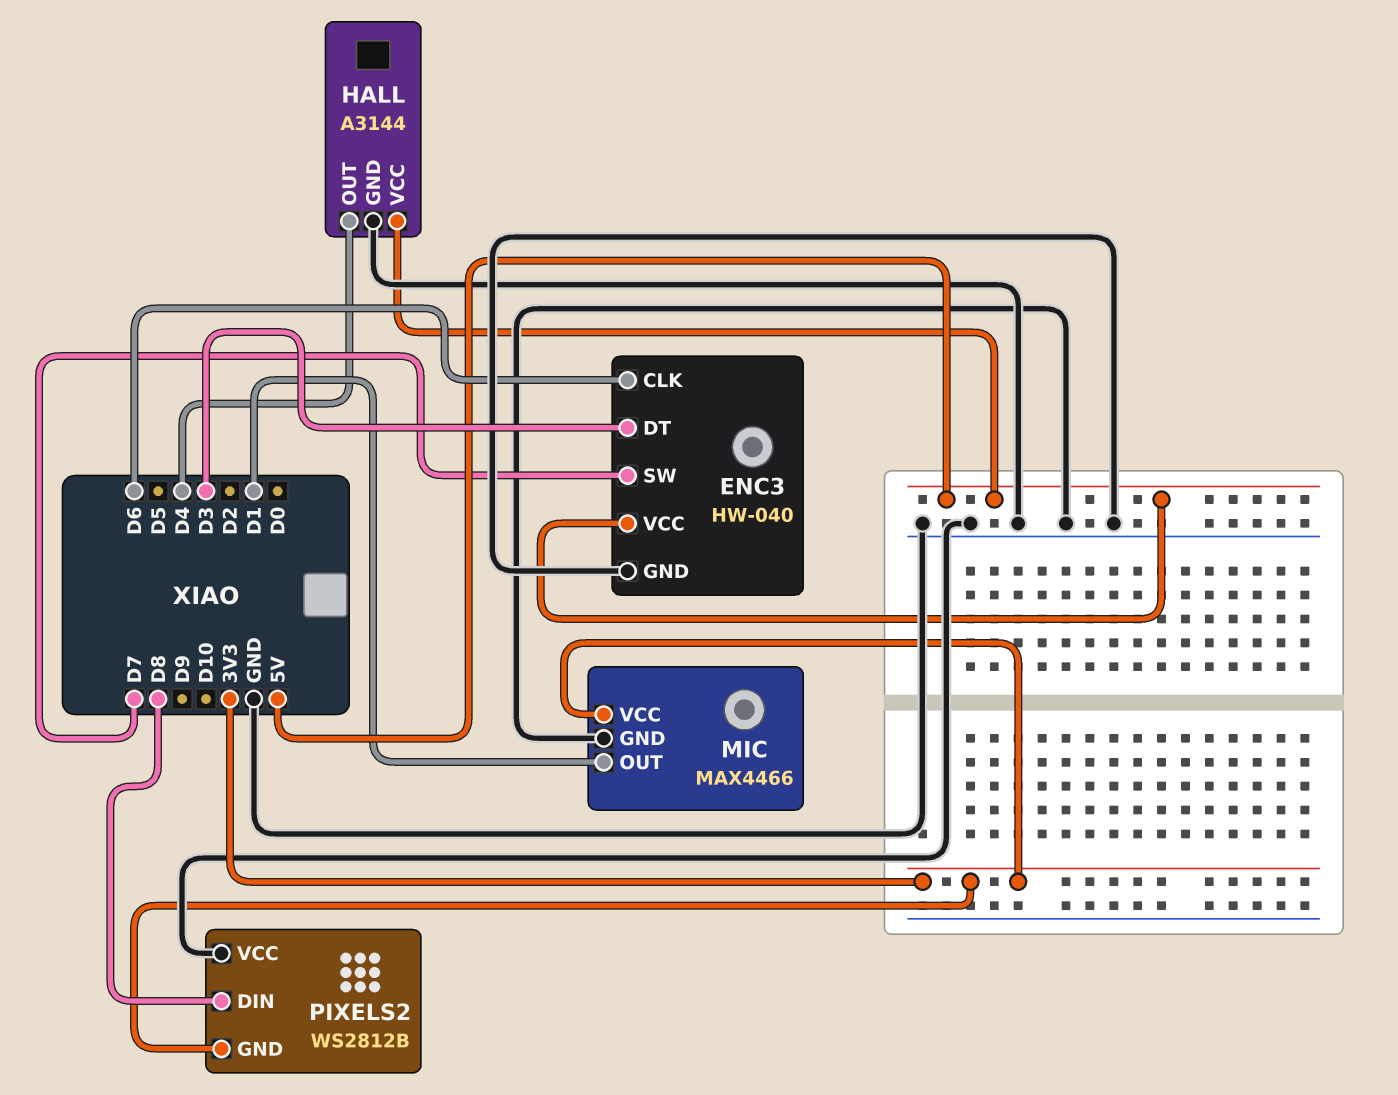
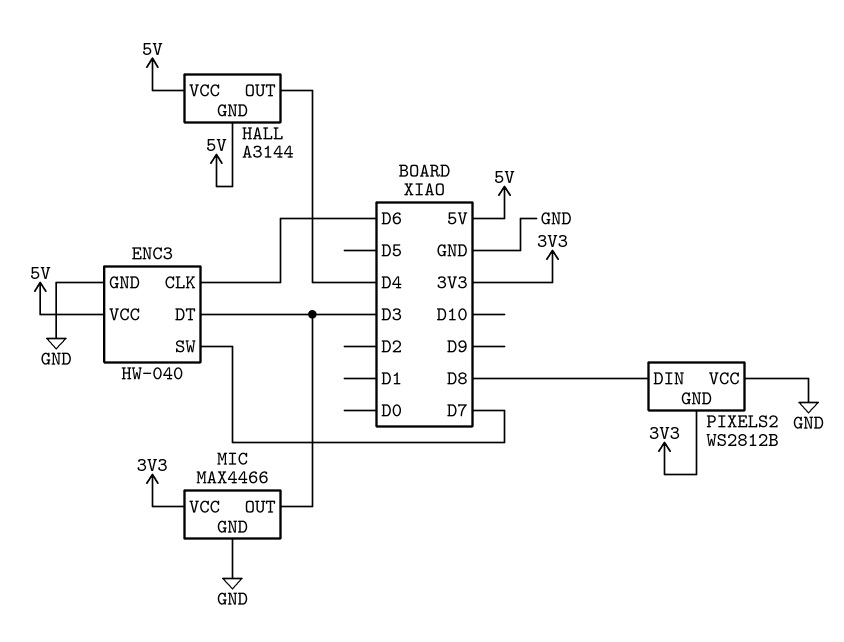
HALL pin GND: GND -> 5V
MIC pin OUT: D1 -> D3

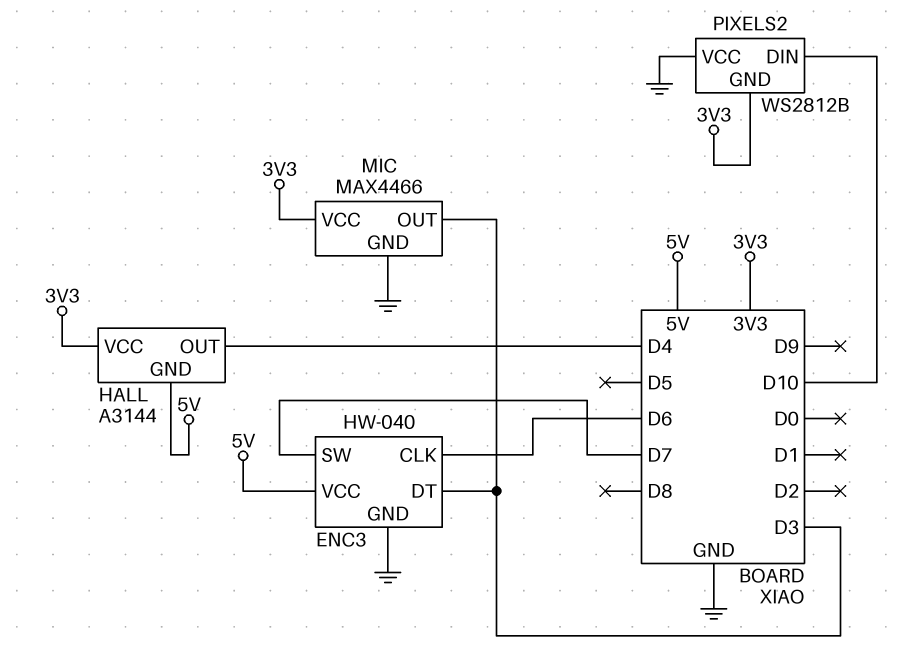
HALL pin VCC: 5V -> 3V3
PIXELS2 pin DIN: D8 -> D10

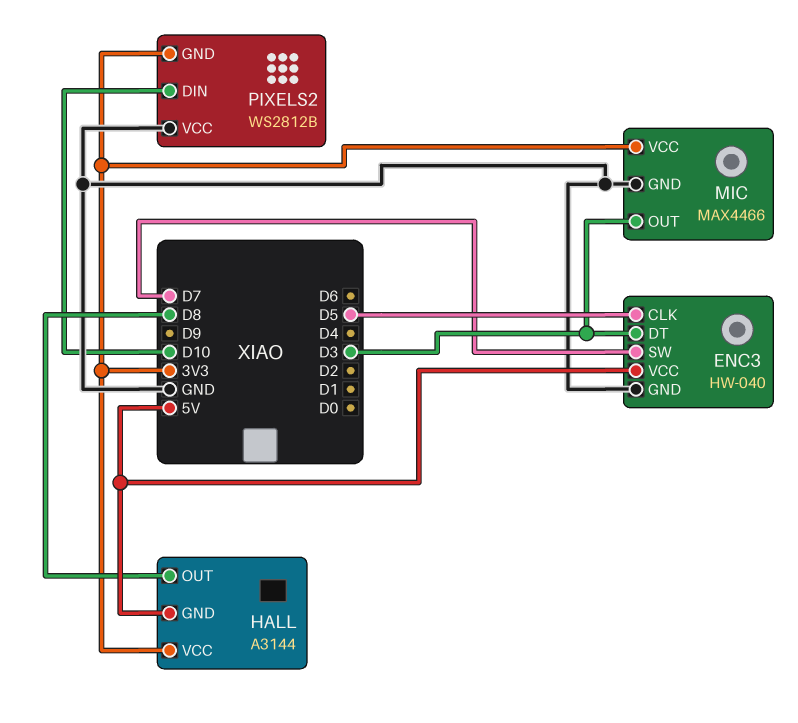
ENC3 pin CLK: D6 -> D5
HALL pin OUT: D4 -> D8

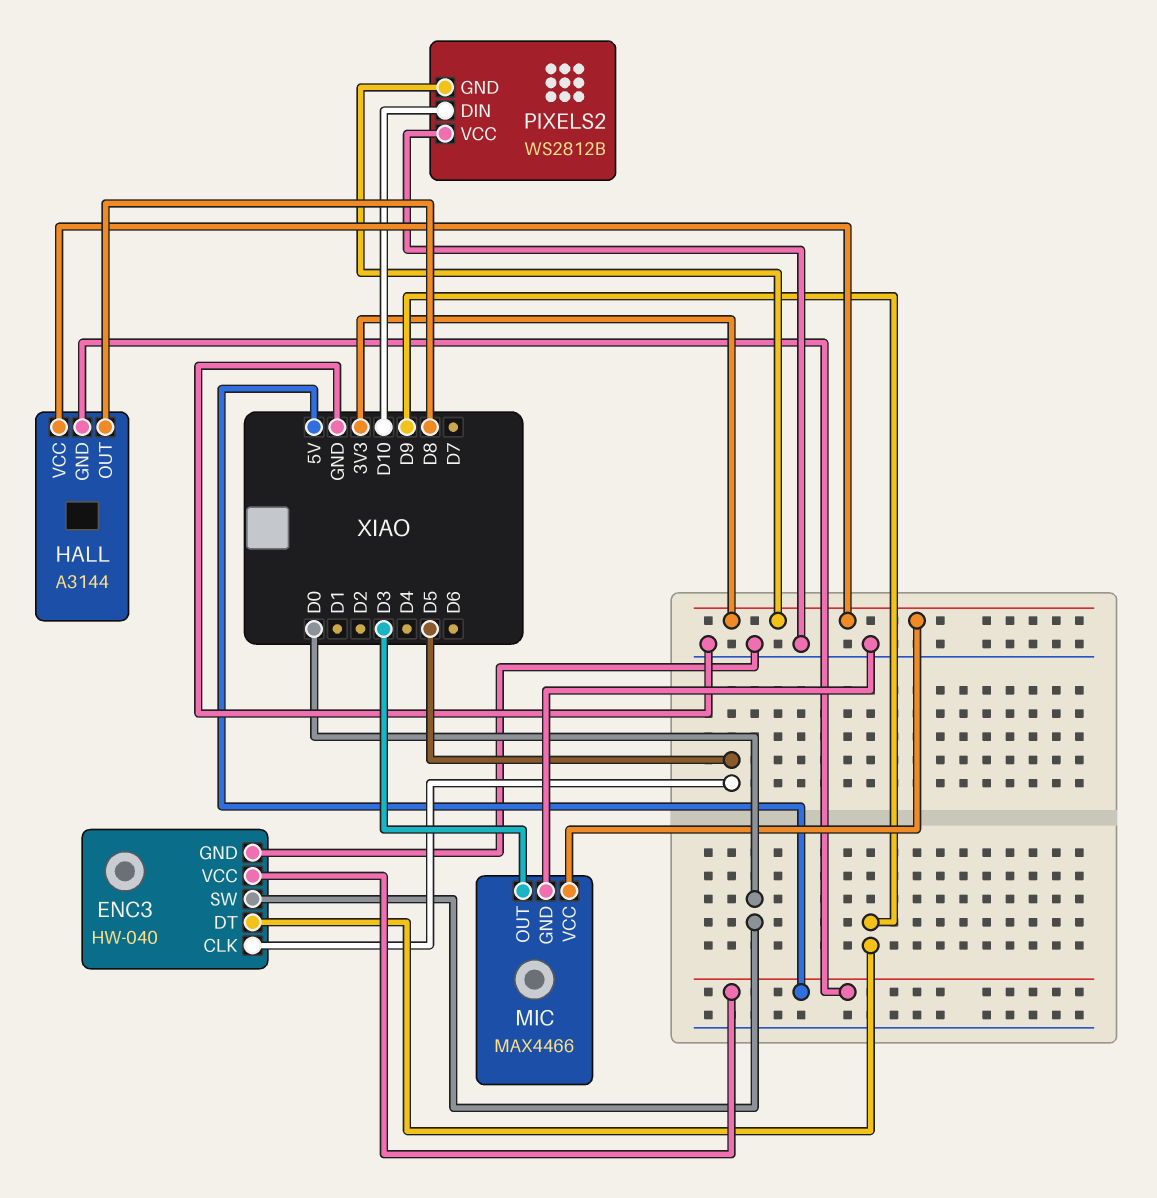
ENC3 pin DT: D3 -> D9
ENC3 pin SW: D7 -> D0

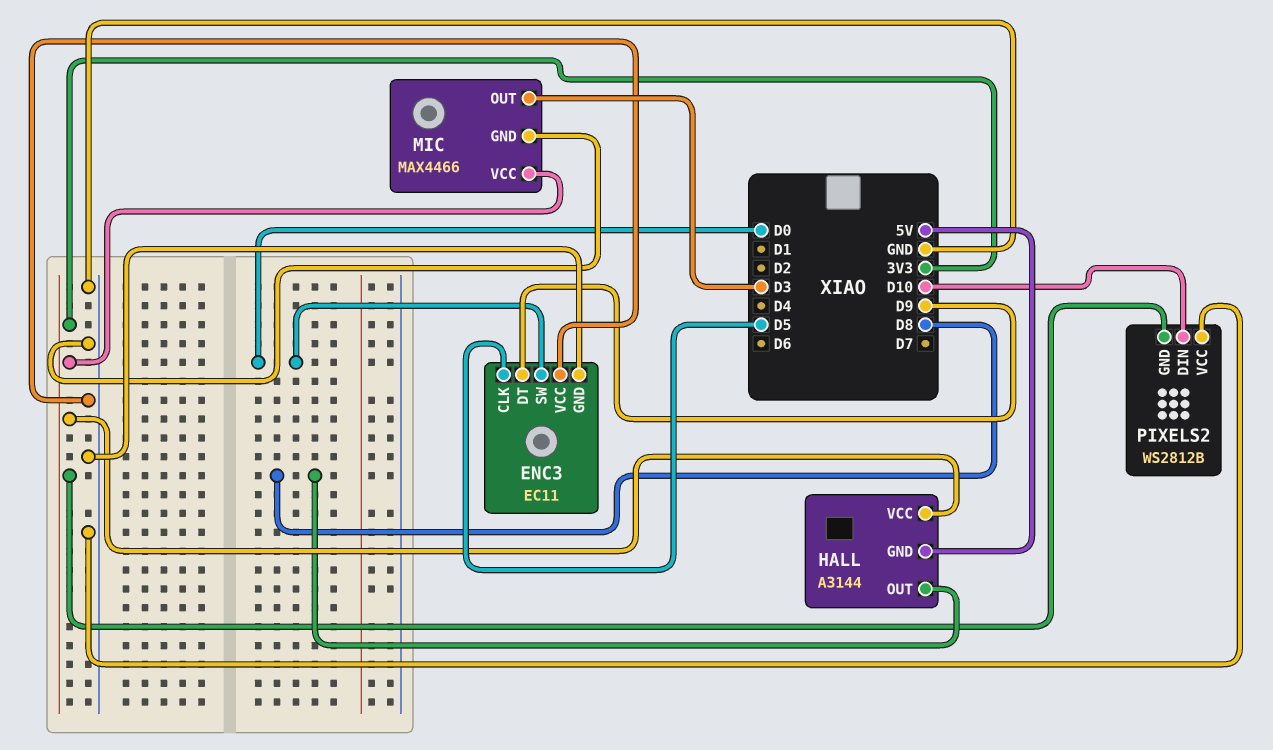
ENC3: HW-040 -> EC11
ENC3 pin VCC: 5V -> GND

